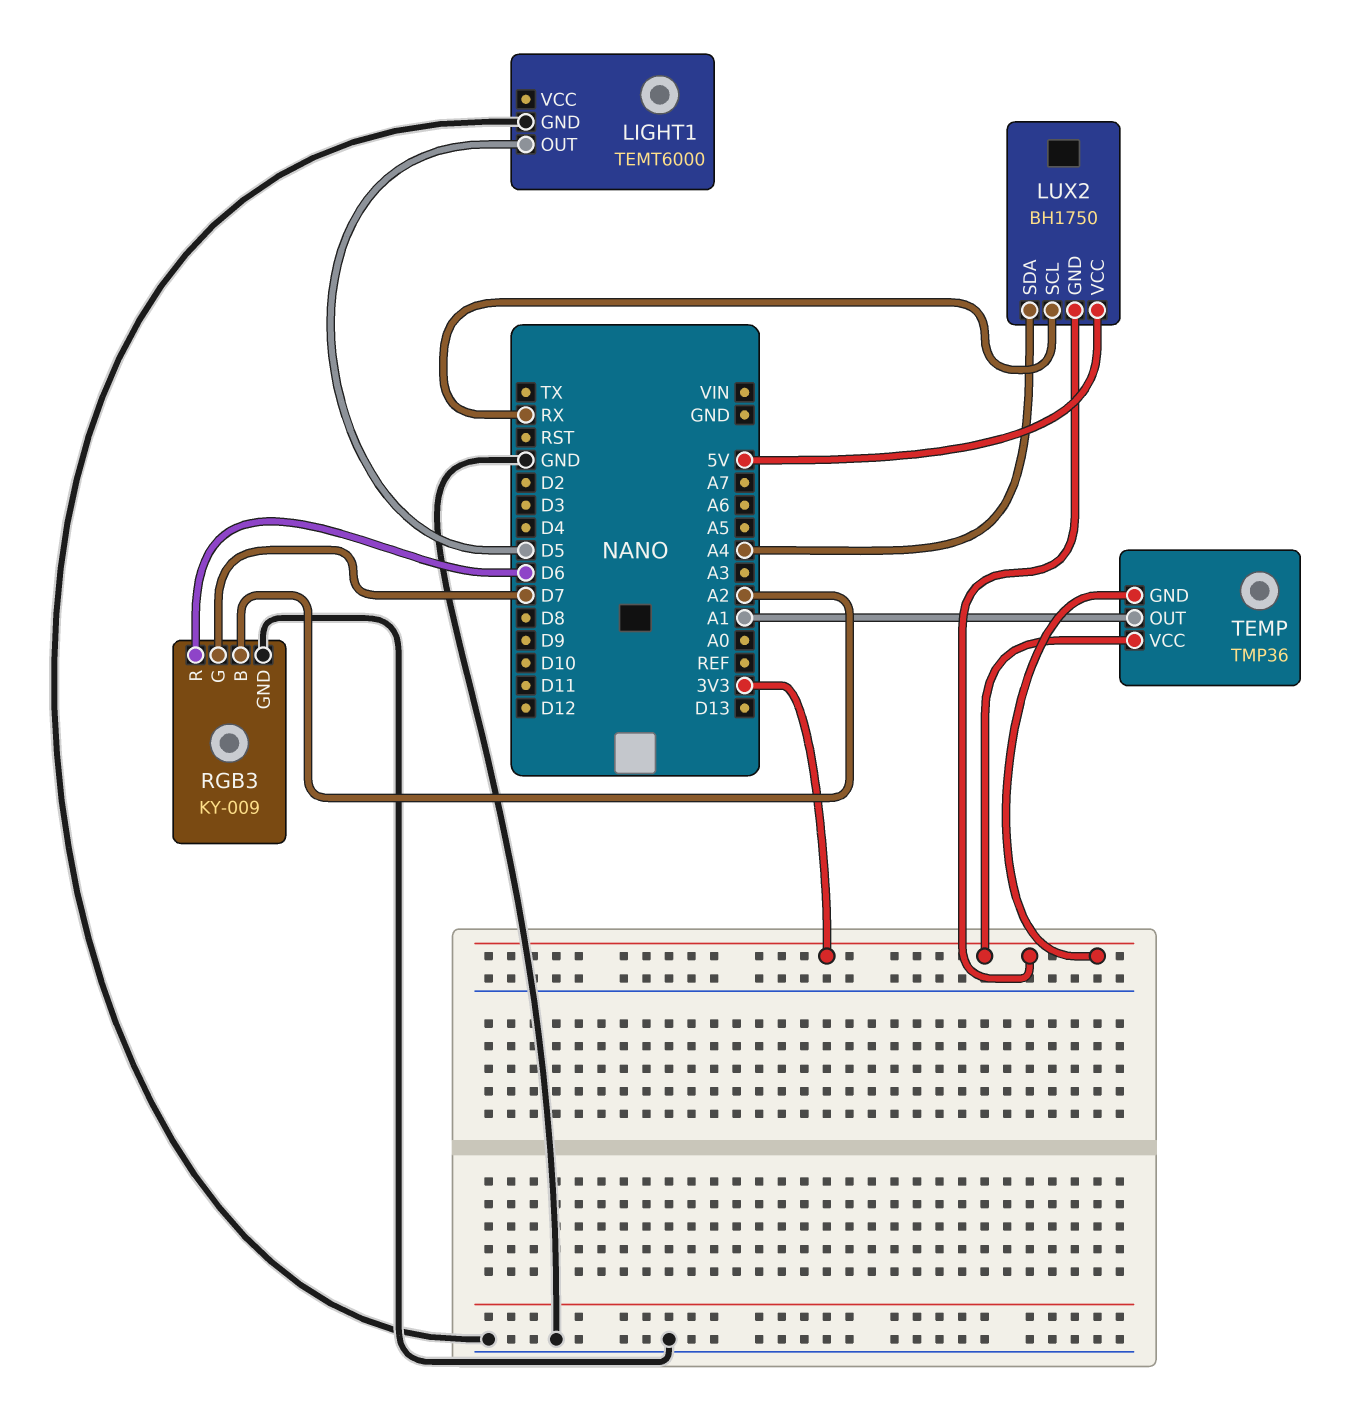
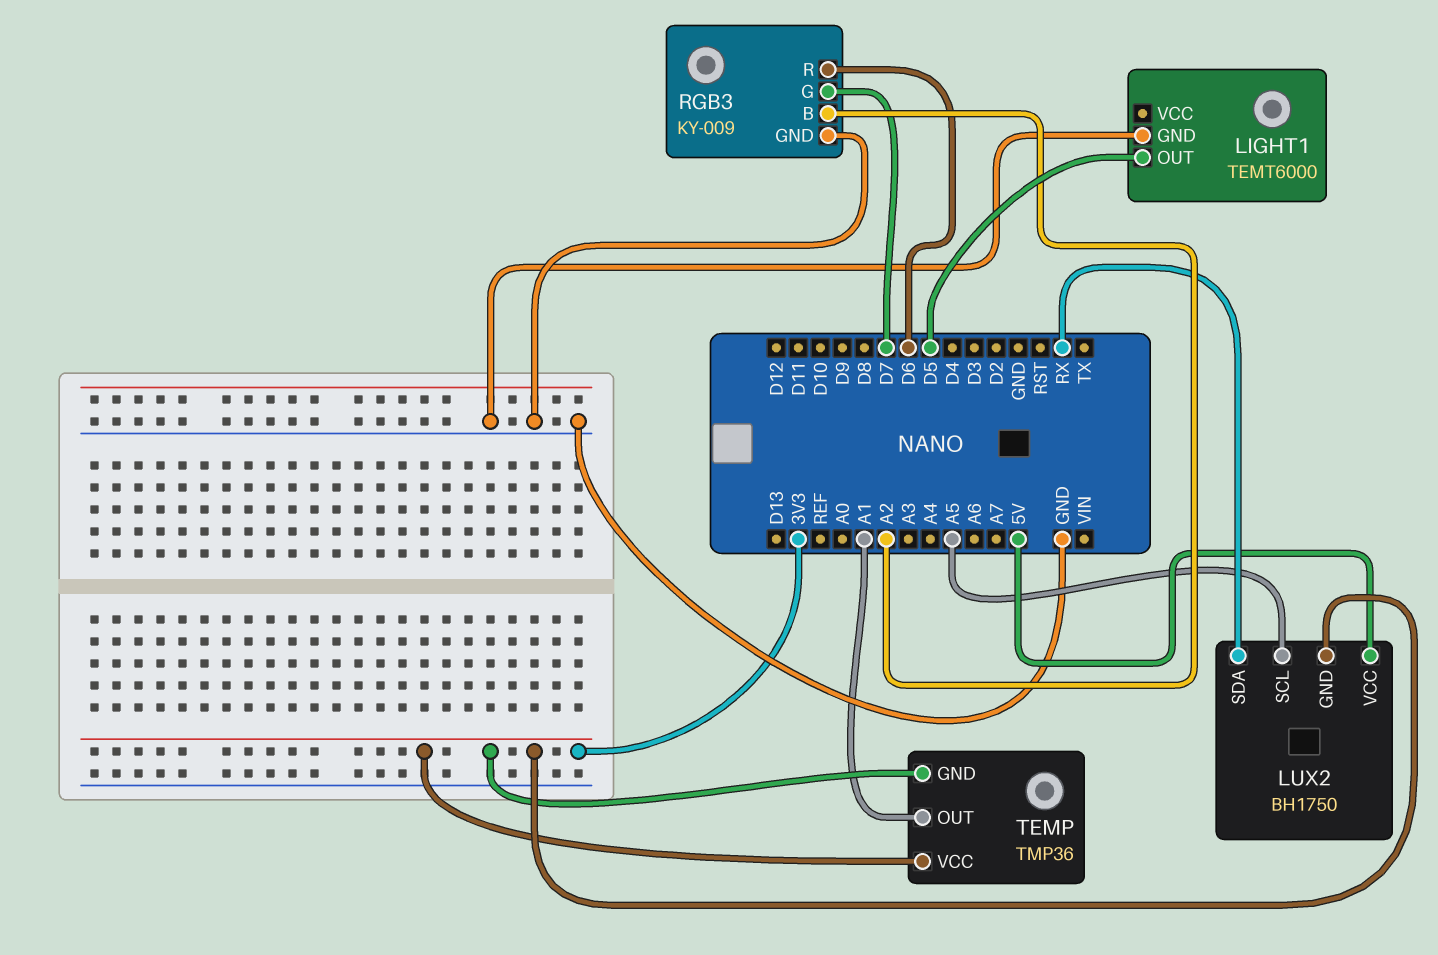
LUX2 pin SCL: RX -> A5
LUX2 pin SDA: A4 -> RX

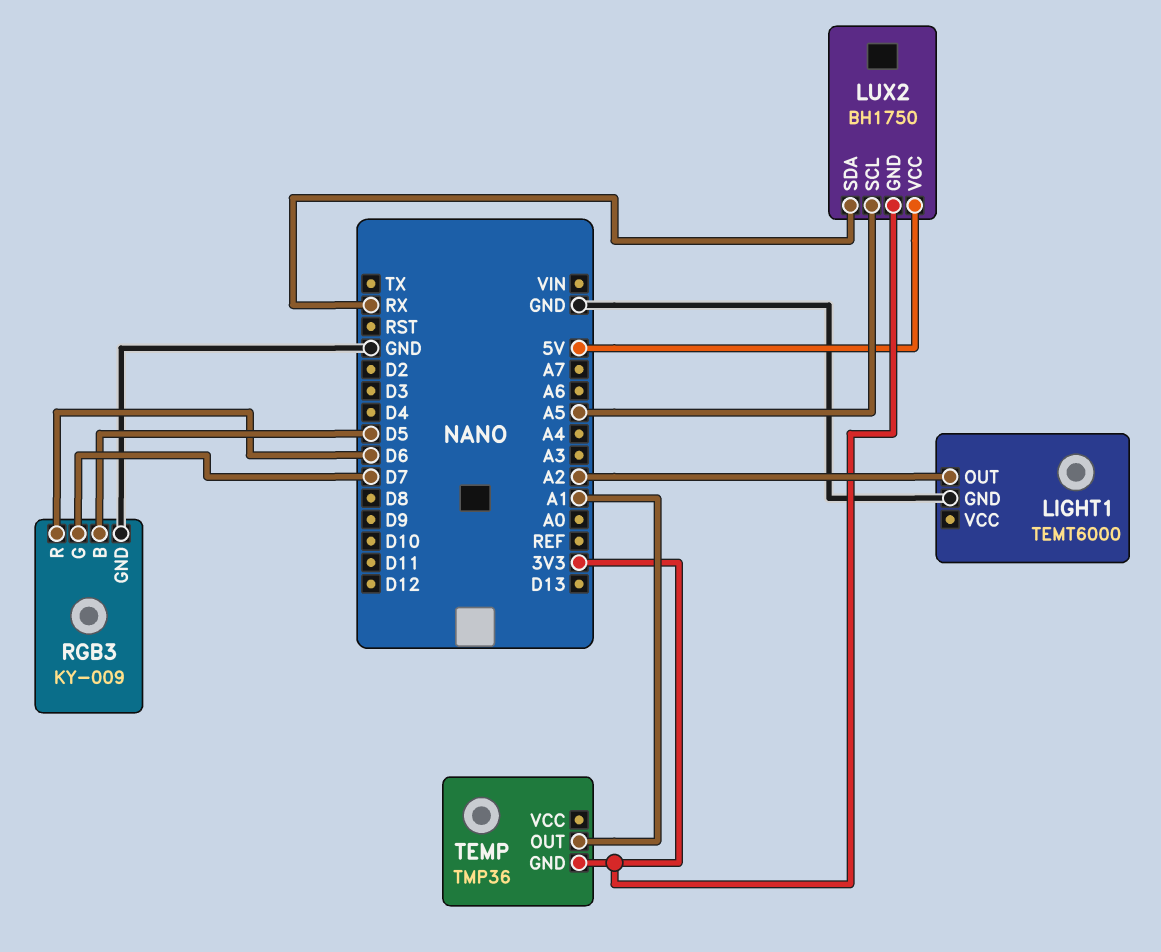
LIGHT1 pin OUT: D5 -> A2
RGB3 pin B: A2 -> D5
TEMP pin VCC: 3V3 -> none

